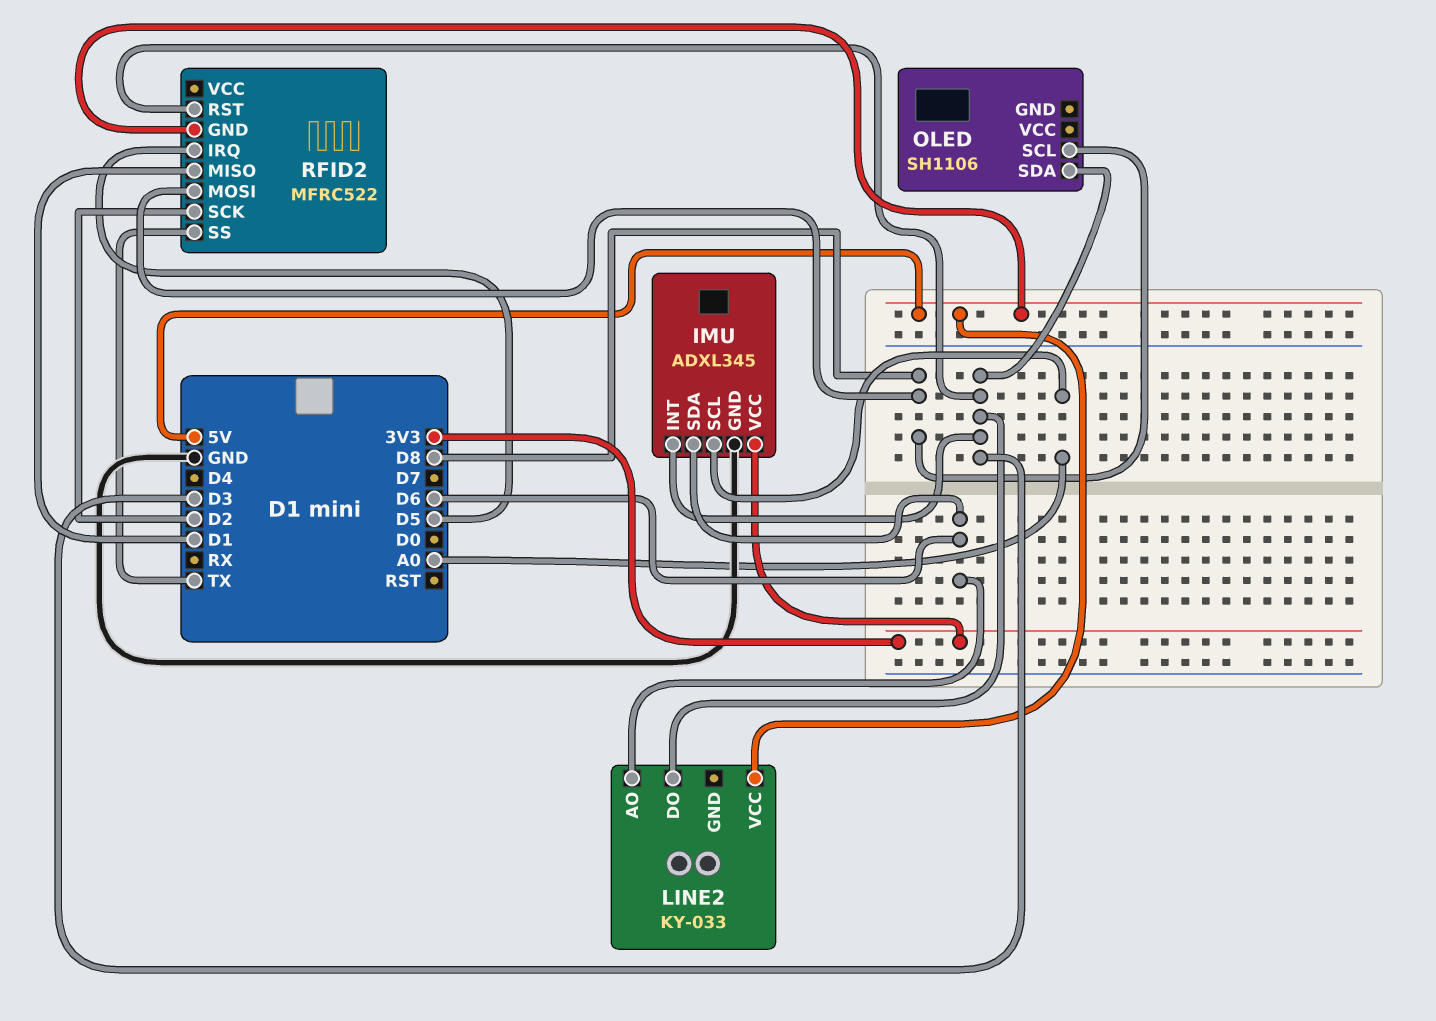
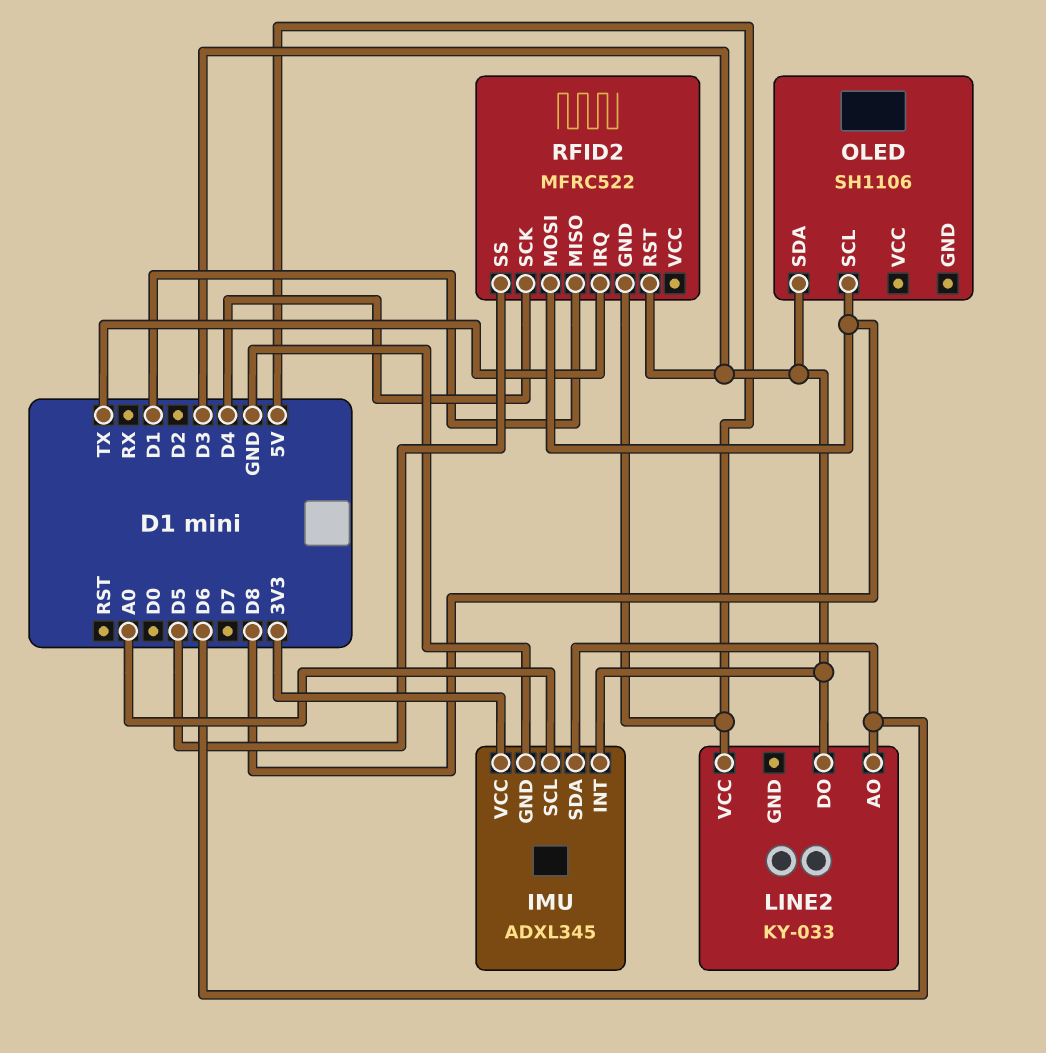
RFID2 pin IRQ: D5 -> TX
RFID2 pin SCK: D2 -> D4
RFID2 pin SS: TX -> D5

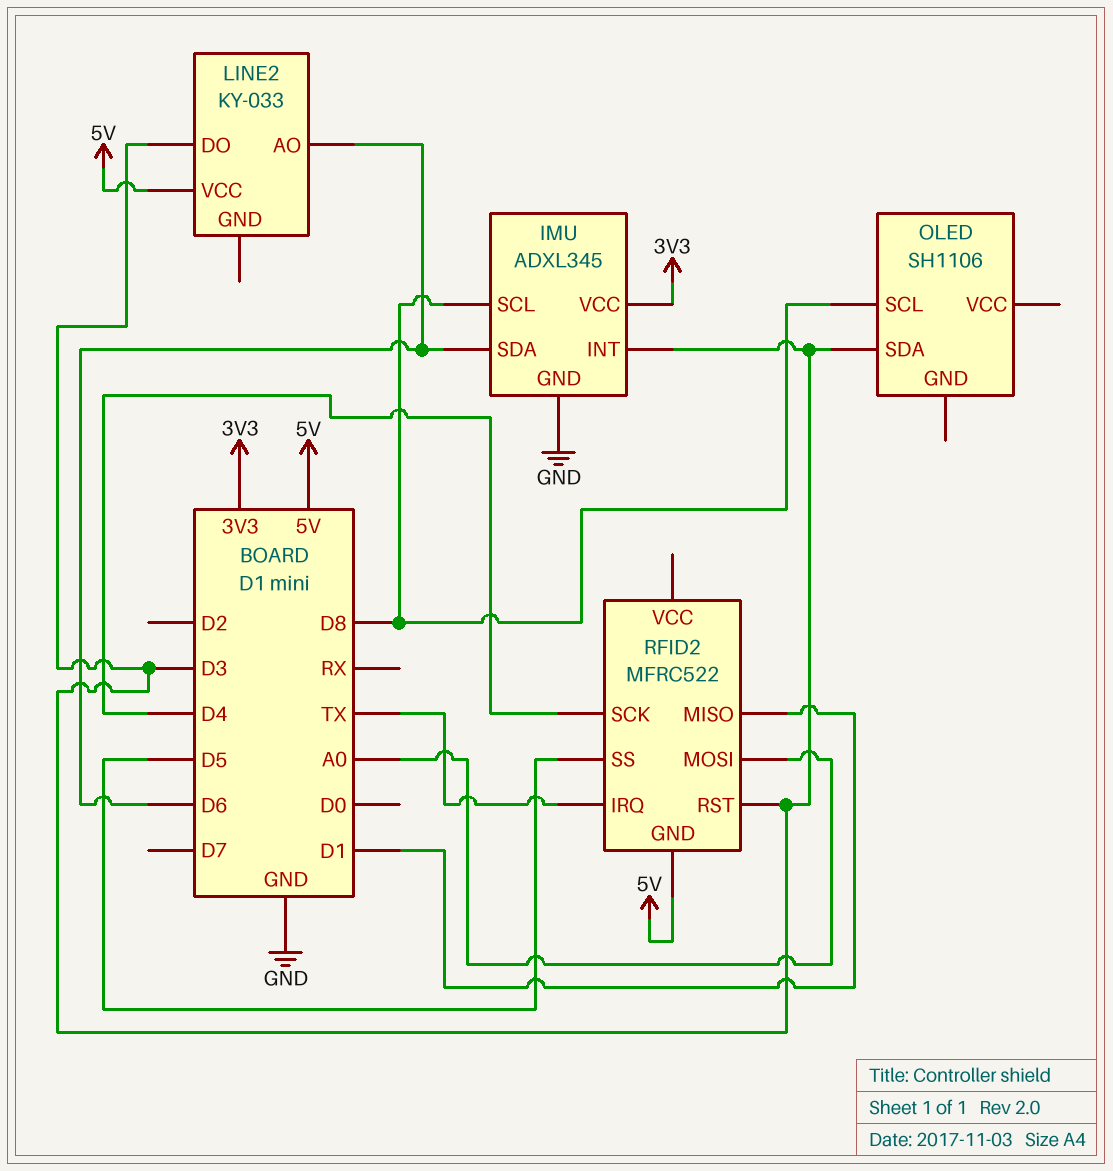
IMU pin SCL: A0 -> D8
RFID2 pin MOSI: D8 -> A0

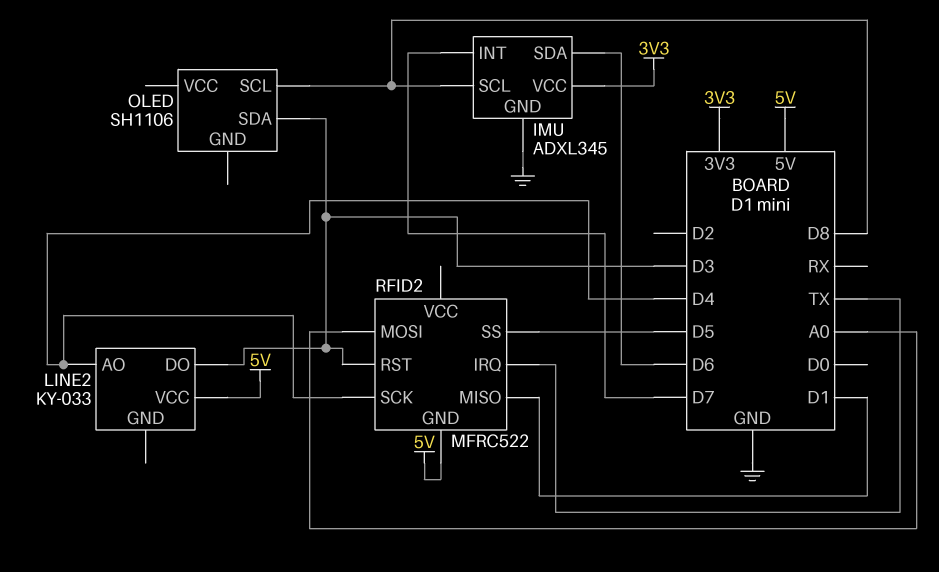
IMU pin INT: D3 -> D7
LINE2 pin AO: D6 -> D4

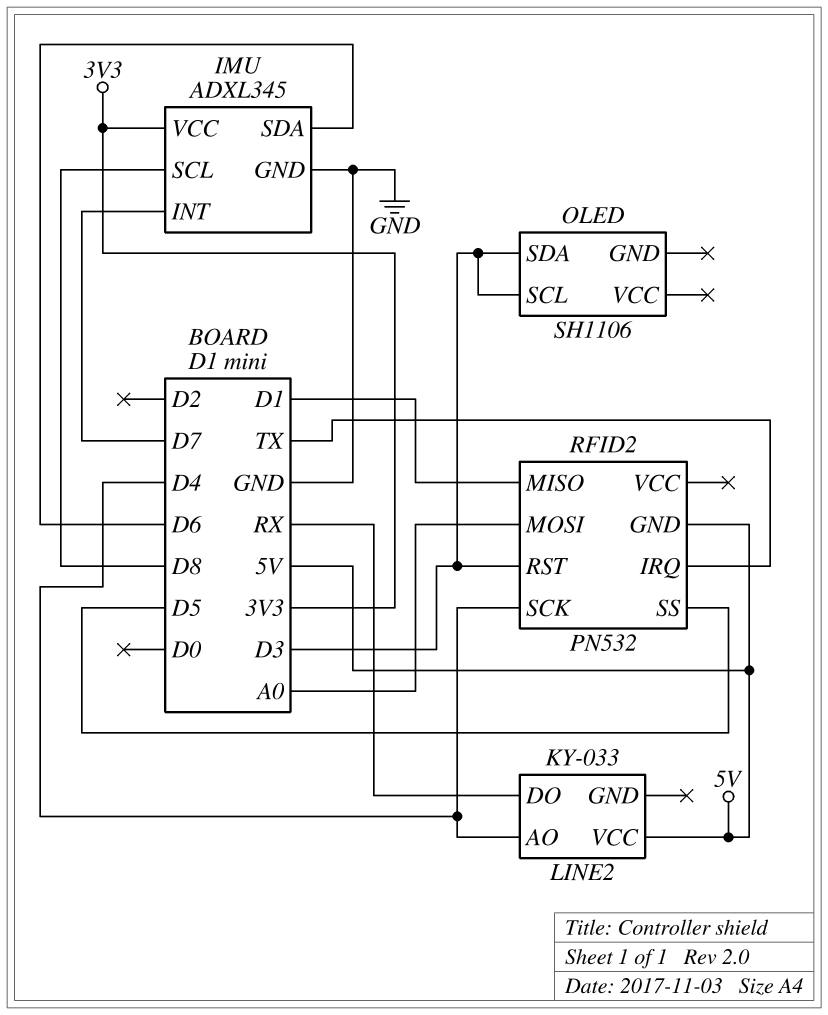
LINE2 pin DO: D3 -> RX
OLED pin SCL: D8 -> D3
RFID2: MFRC522 -> PN532

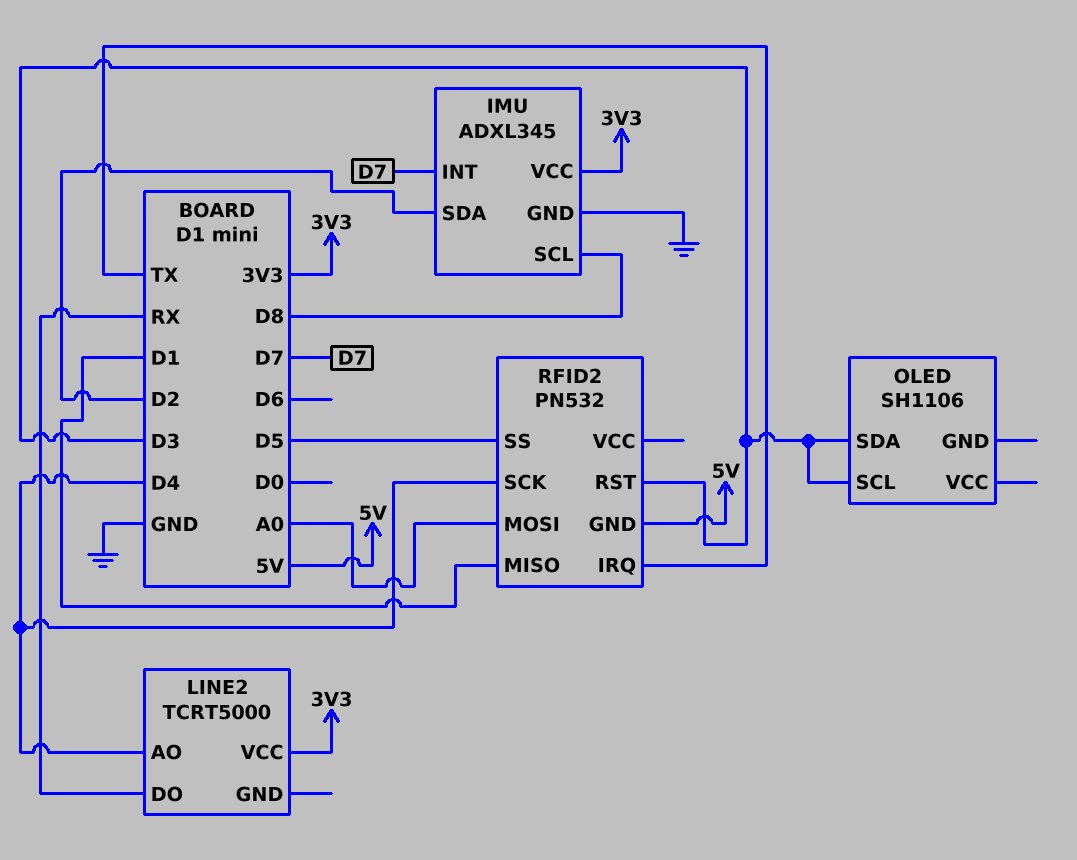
IMU pin SDA: D6 -> D2
LINE2: KY-033 -> TCRT5000
LINE2 pin VCC: 5V -> 3V3

